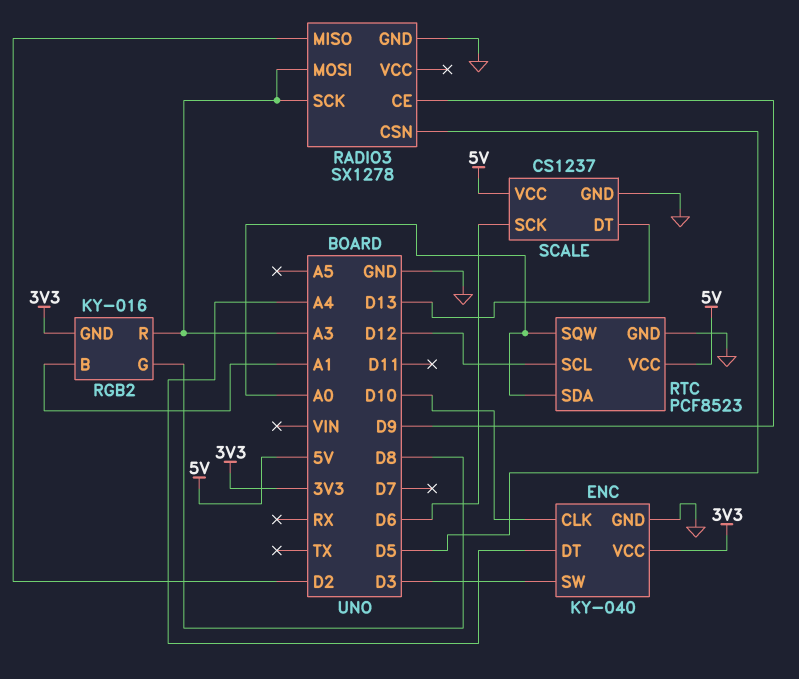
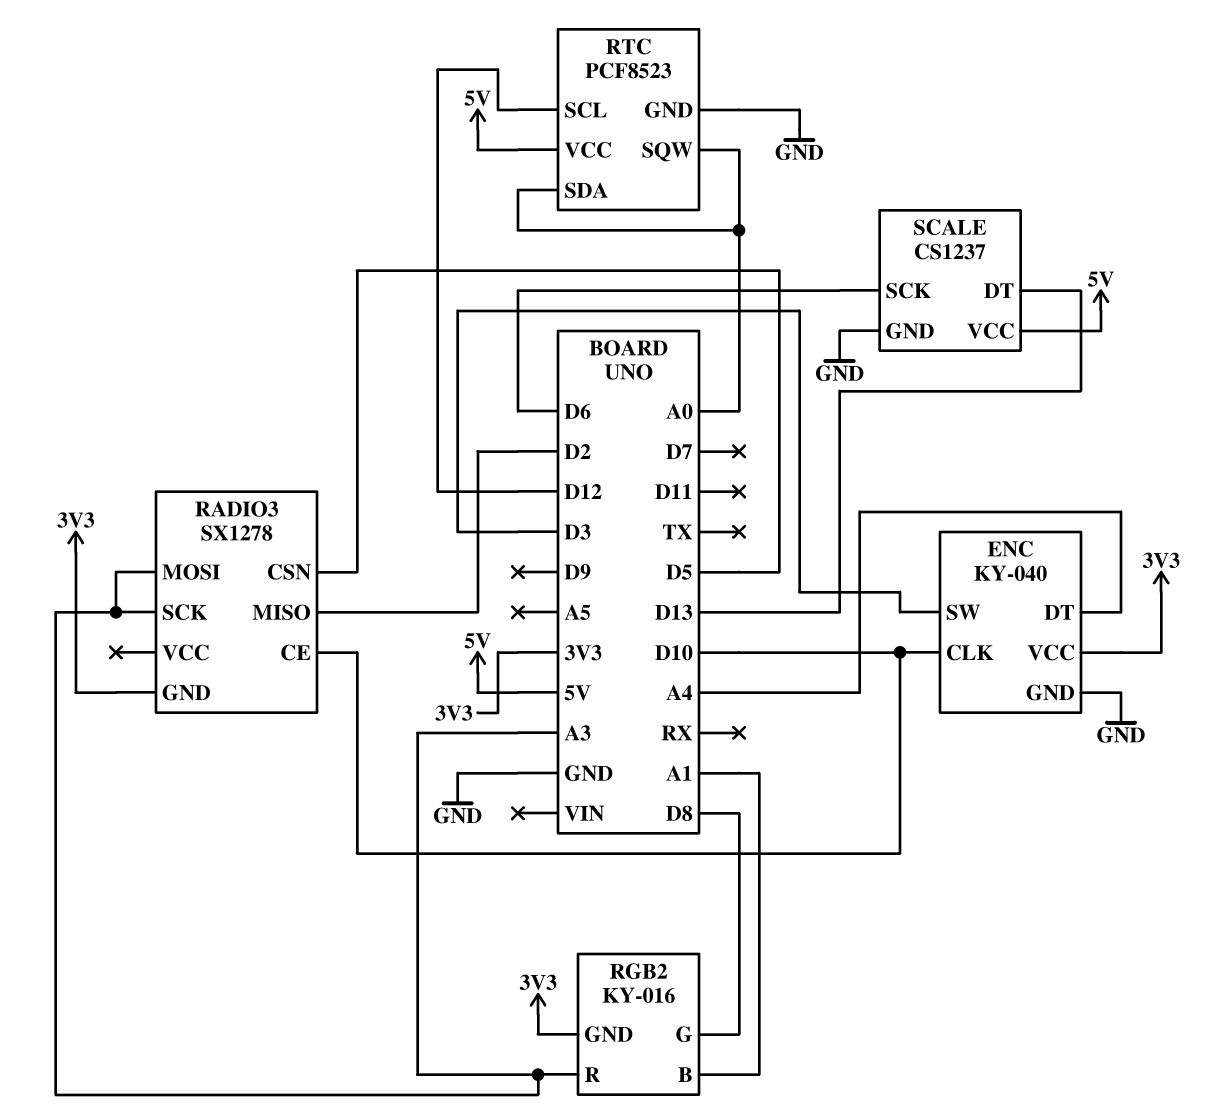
RADIO3 pin CE: D9 -> D10
RADIO3 pin GND: GND -> 3V3

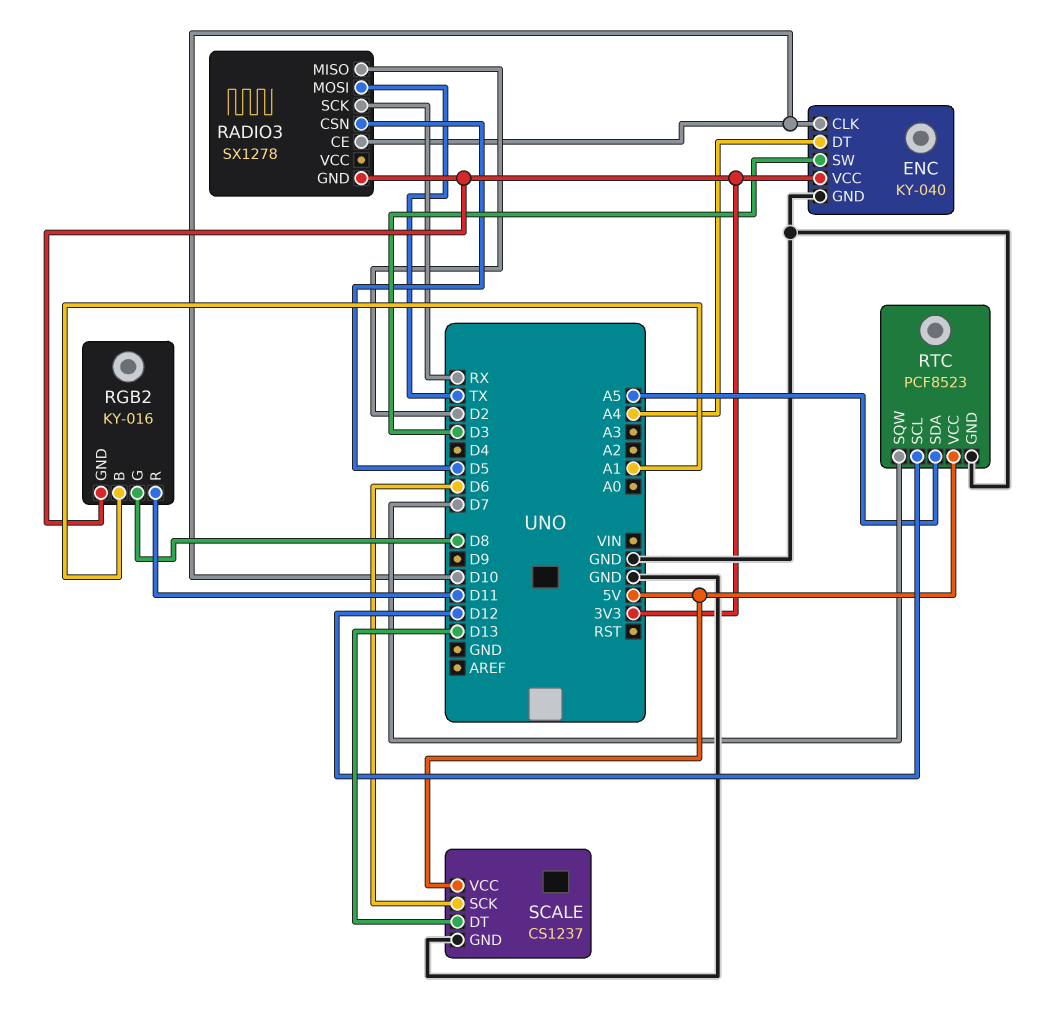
RADIO3 pin MOSI: A3 -> TX
RADIO3 pin SCK: A3 -> RX
RGB2 pin R: A3 -> D11
RTC pin SDA: A0 -> A5
RTC pin SQW: A0 -> D7

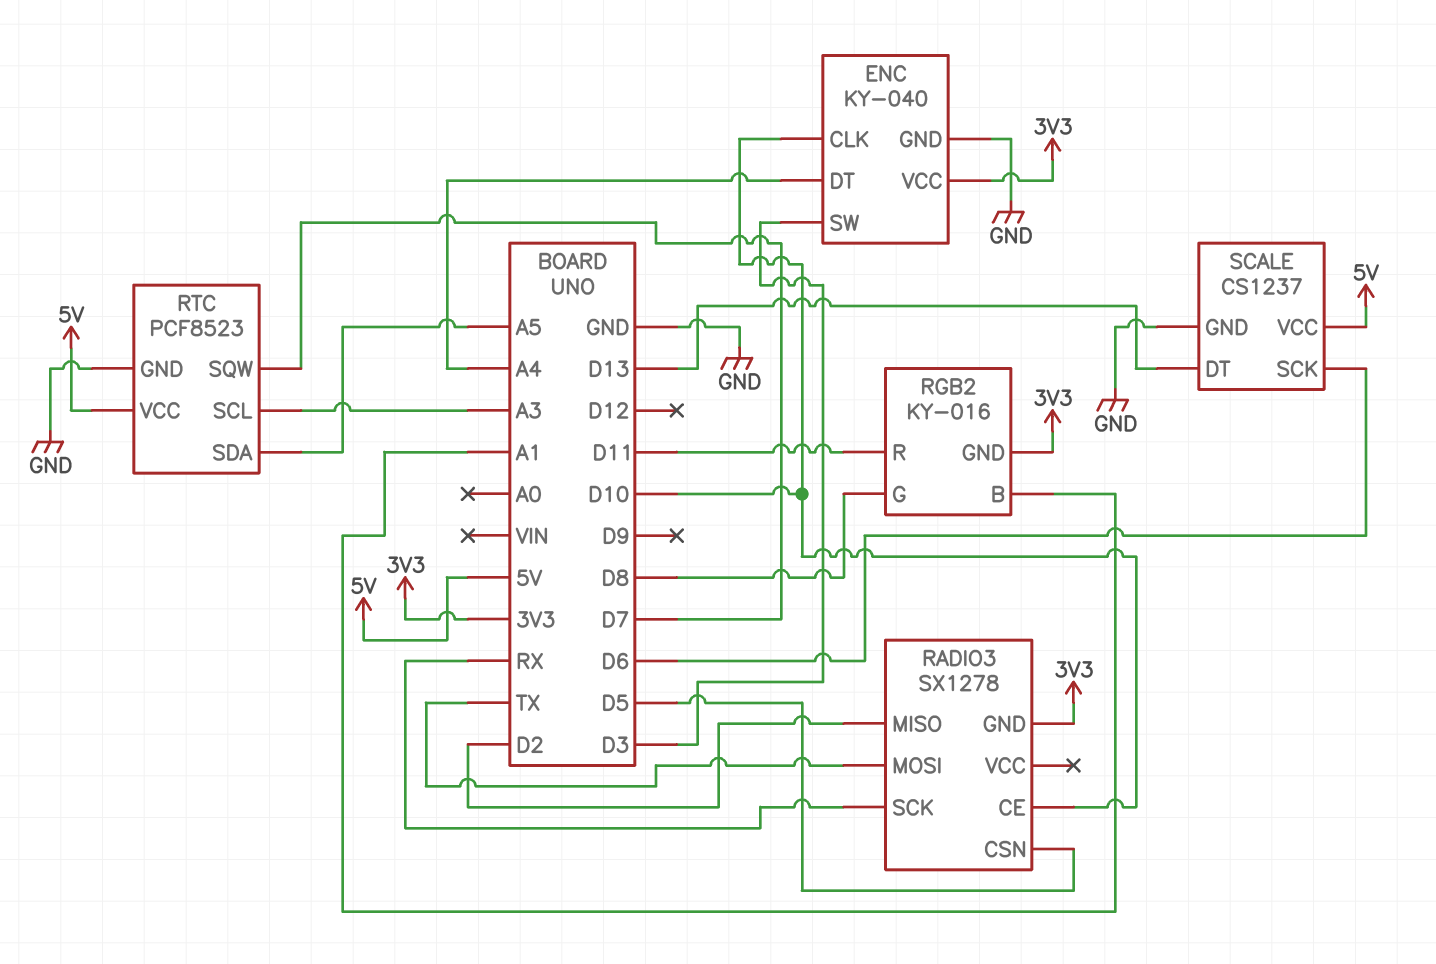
RTC pin SCL: D12 -> A3

